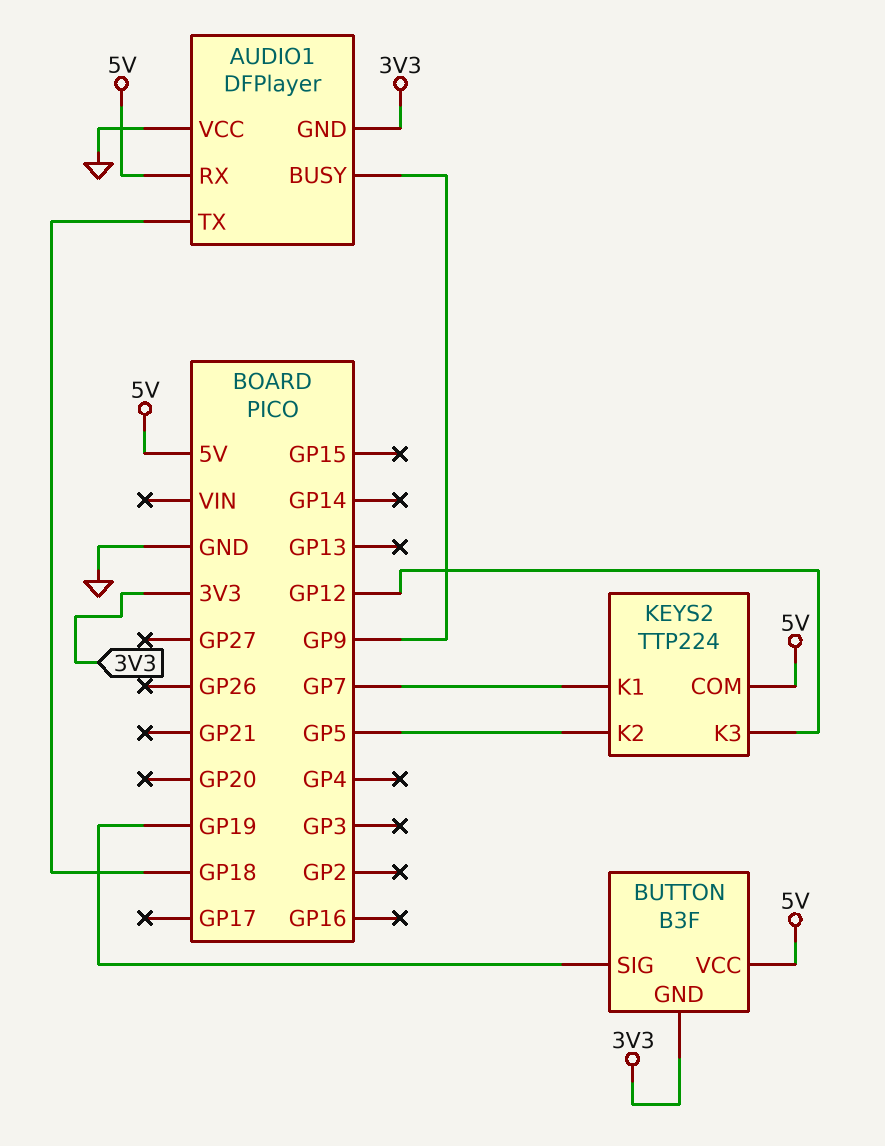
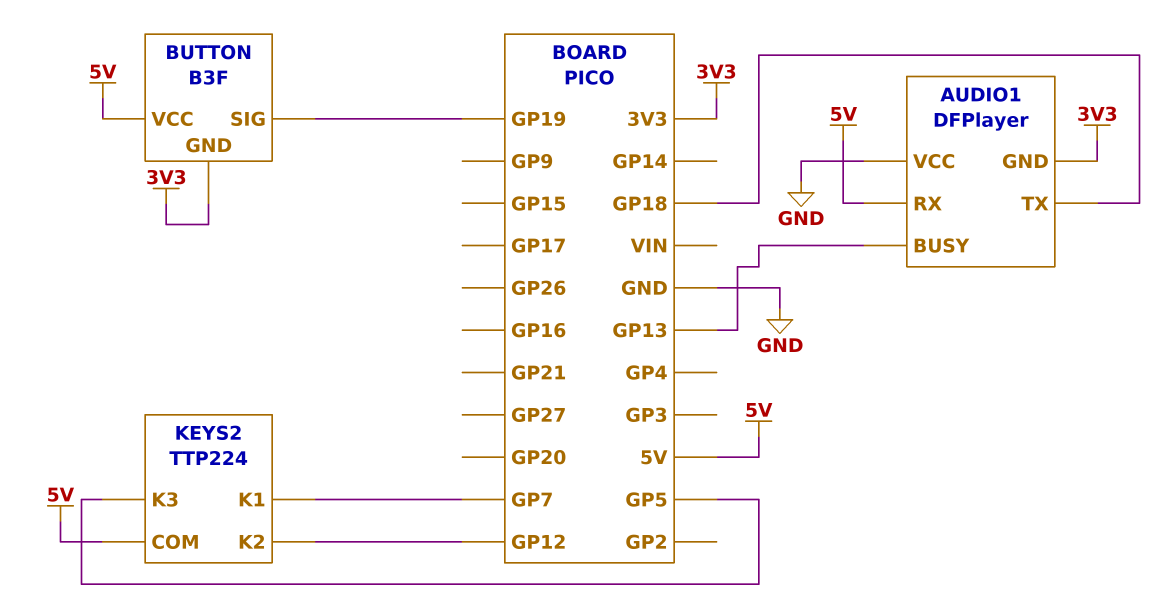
AUDIO1 pin BUSY: GP9 -> GP13
KEYS2 pin K2: GP5 -> GP12
KEYS2 pin K3: GP12 -> GP5

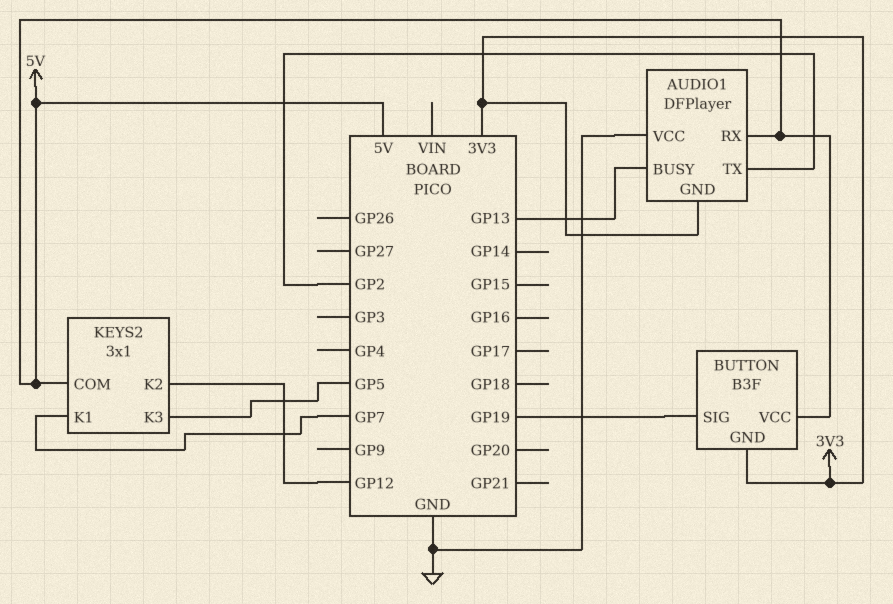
AUDIO1 pin TX: GP18 -> GP2
KEYS2: TTP224 -> 3x1

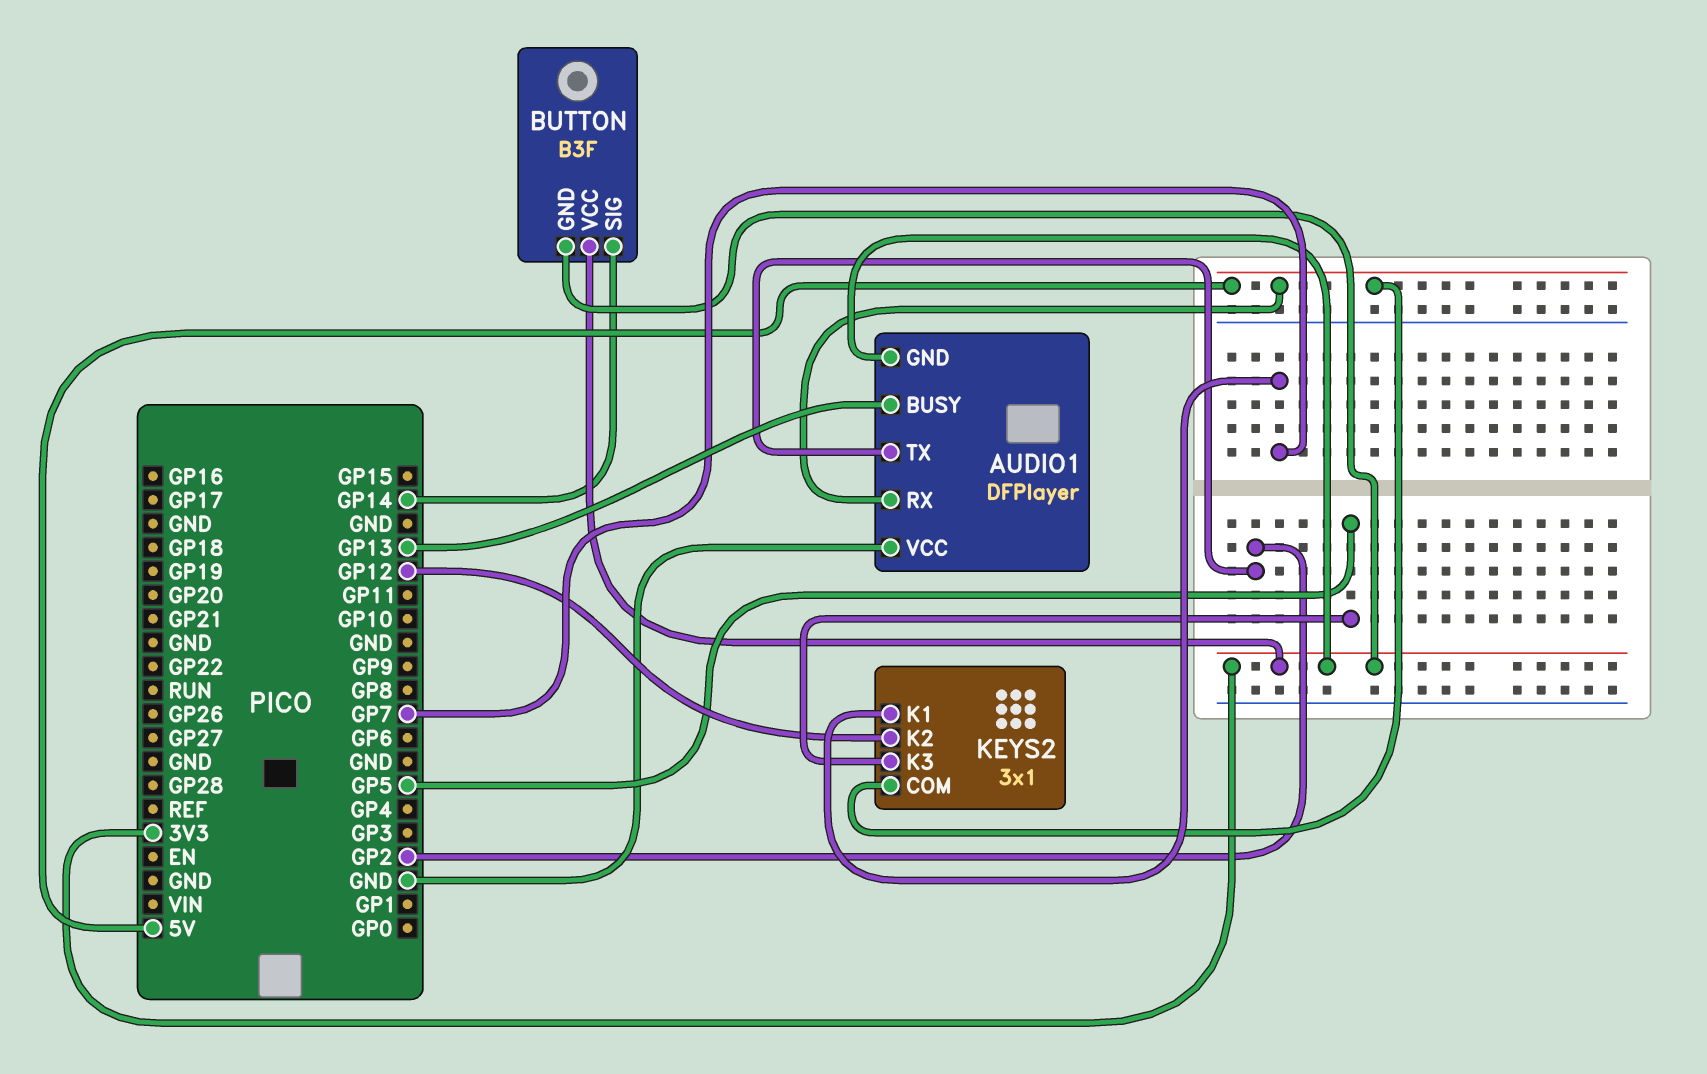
BUTTON pin SIG: GP19 -> GP14
BUTTON pin VCC: 5V -> 3V3

